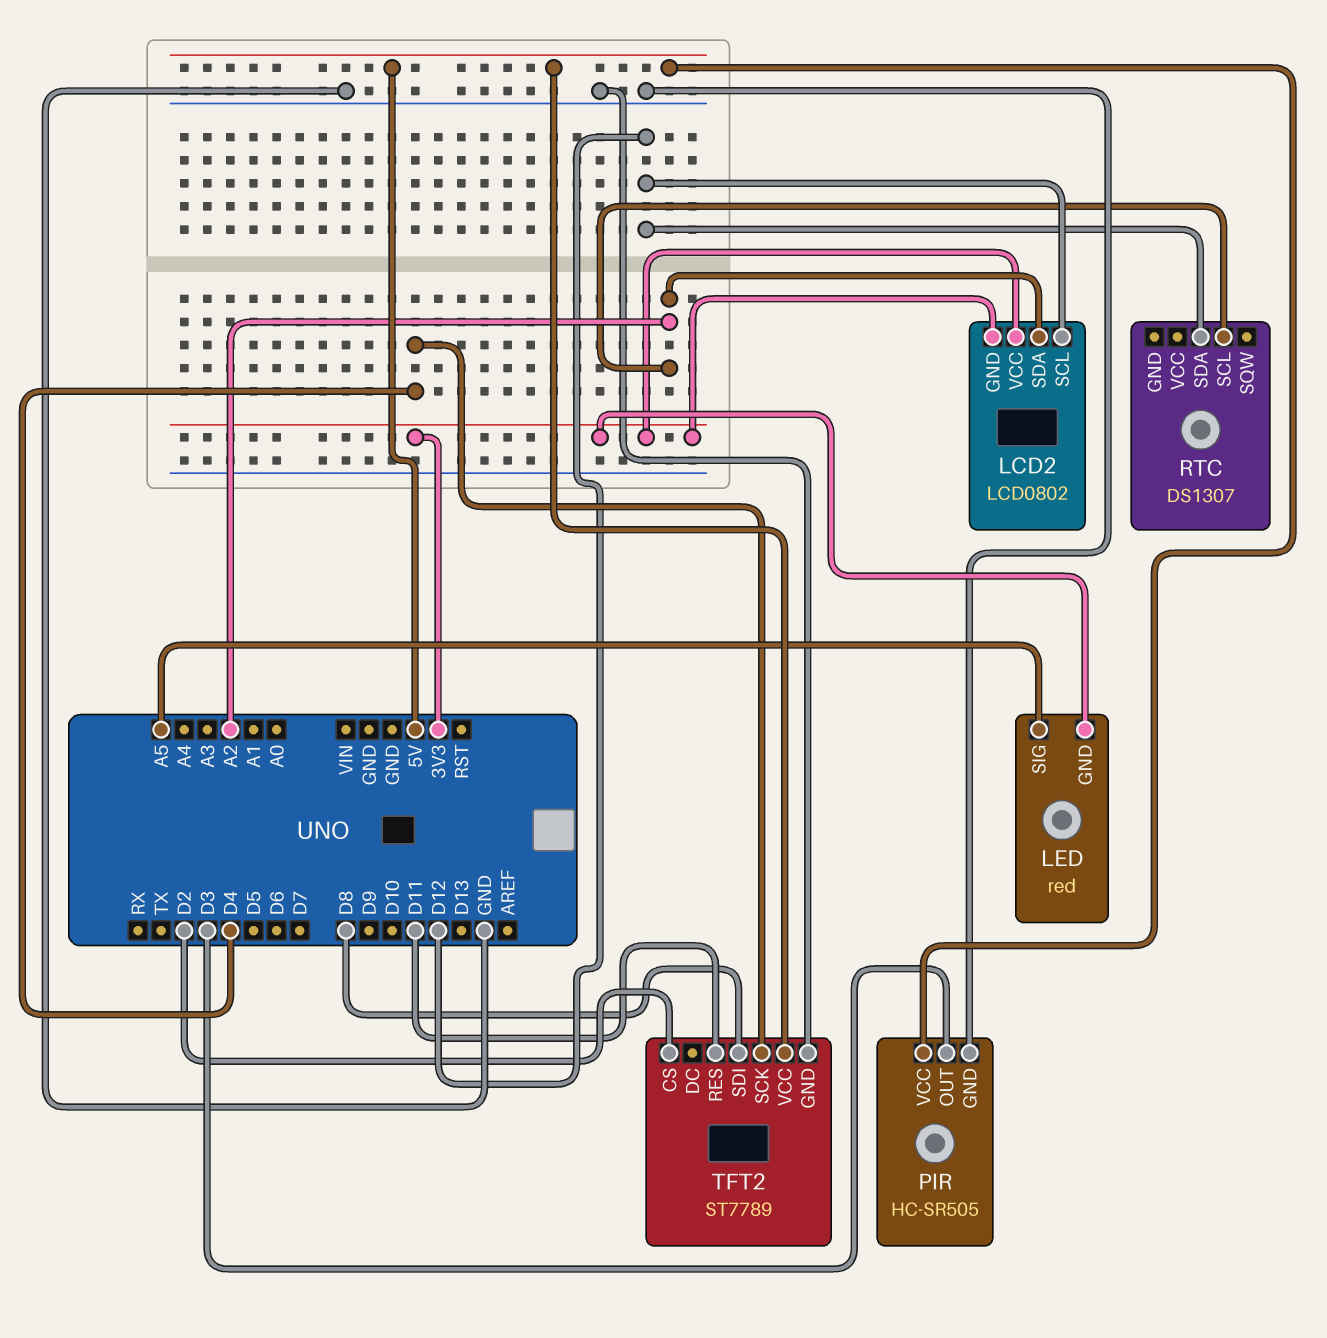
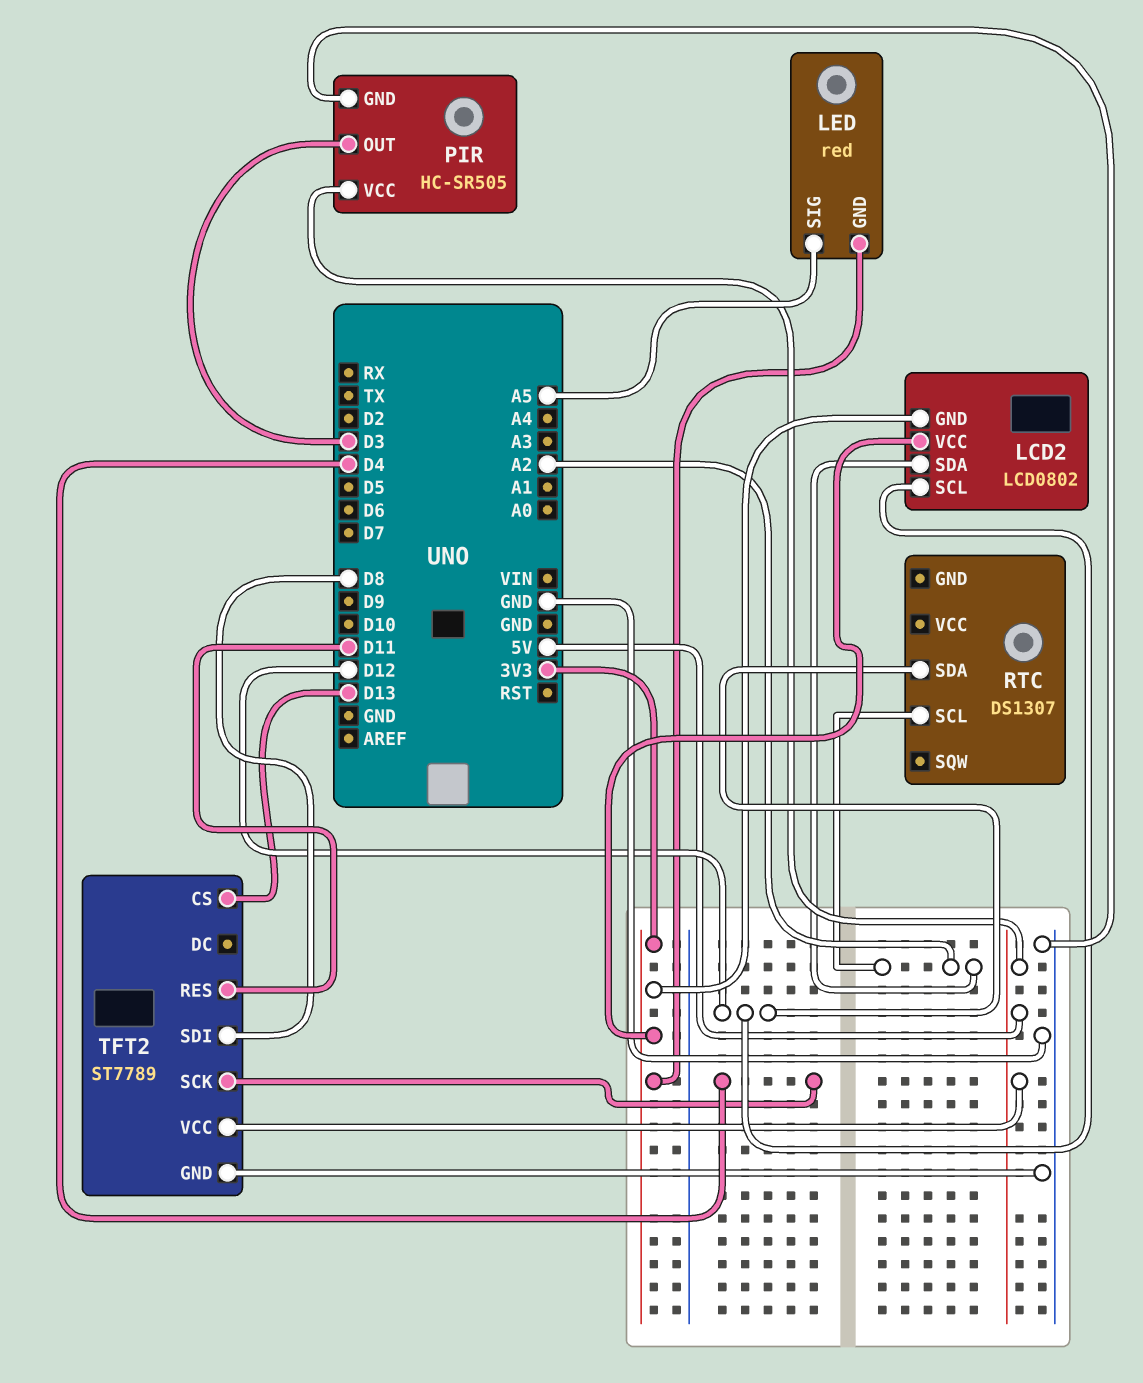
TFT2 pin CS: D2 -> D13

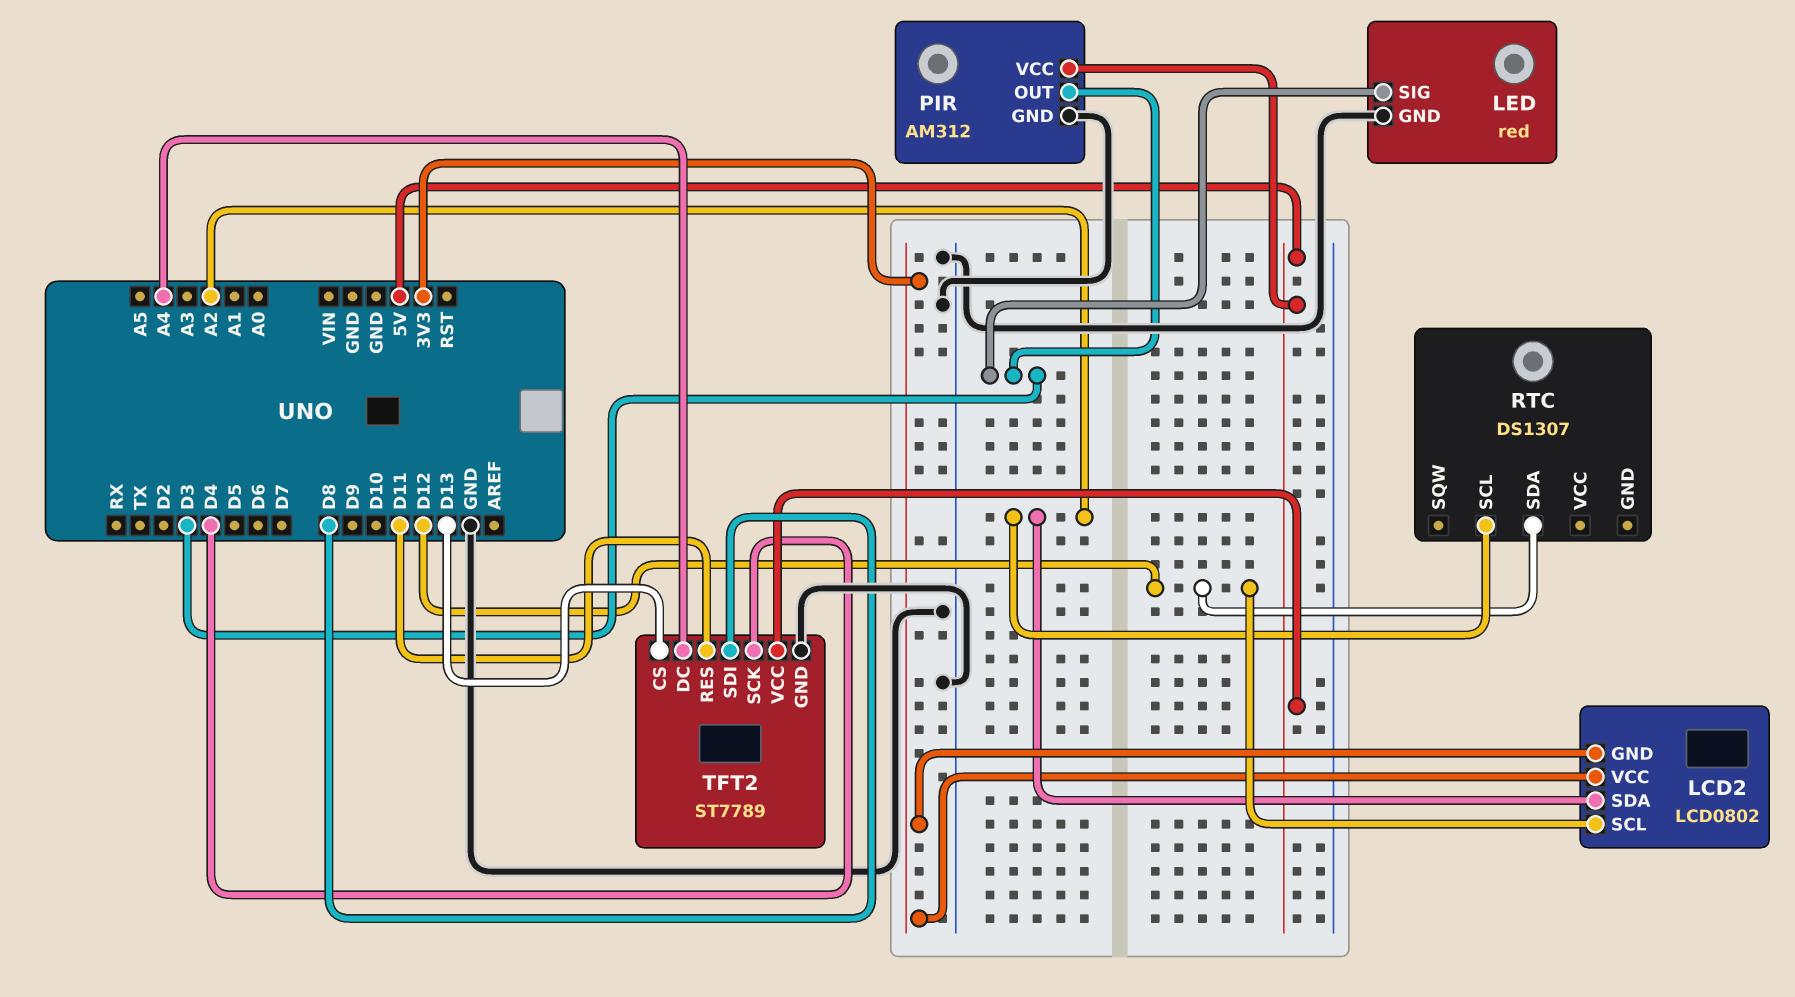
LED pin GND: 3V3 -> GND
LED pin SIG: A5 -> D3
PIR: HC-SR505 -> AM312
TFT2 pin DC: none -> A4

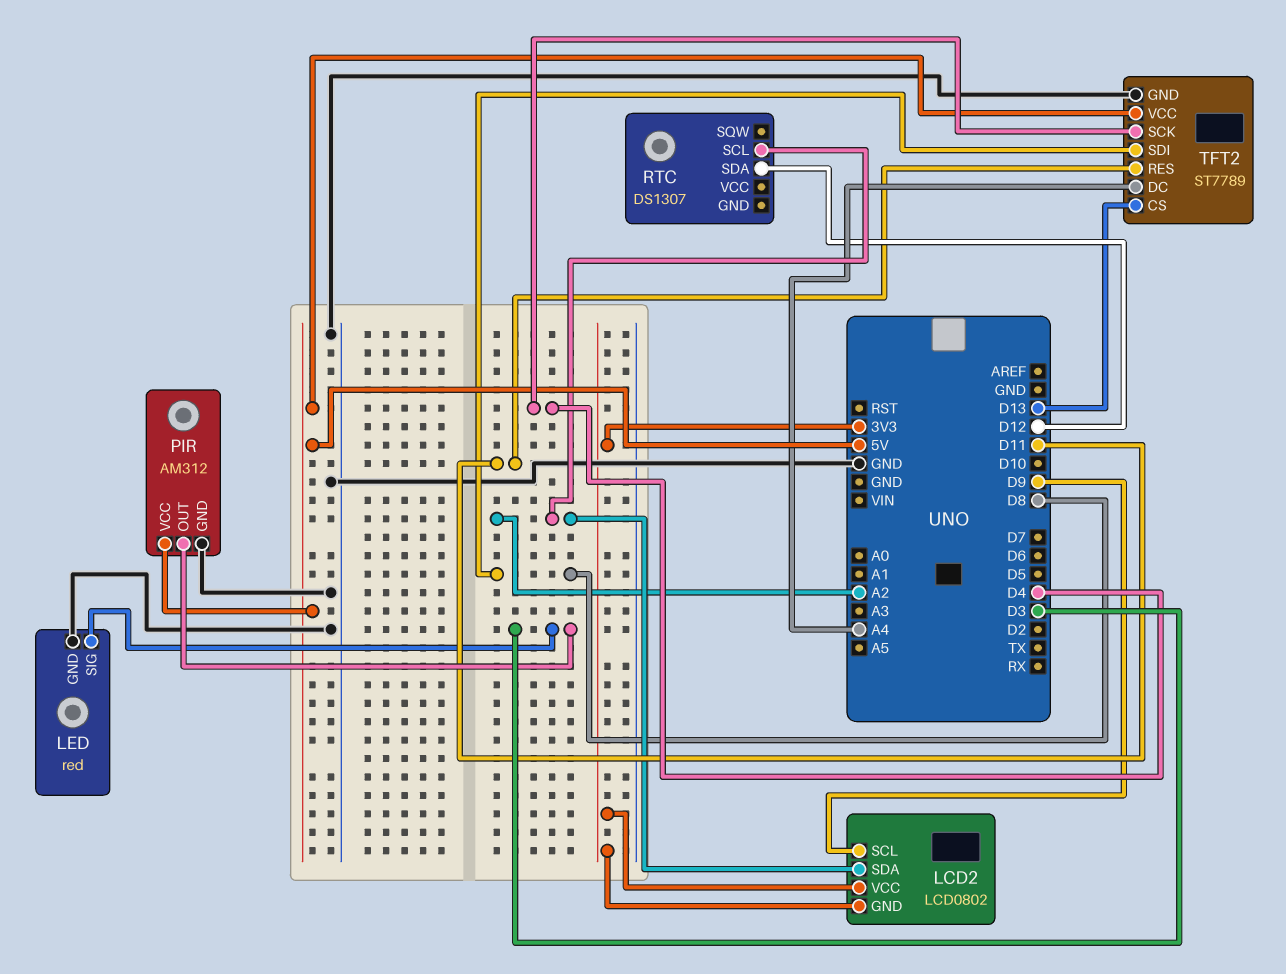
LCD2 pin SCL: D12 -> D9

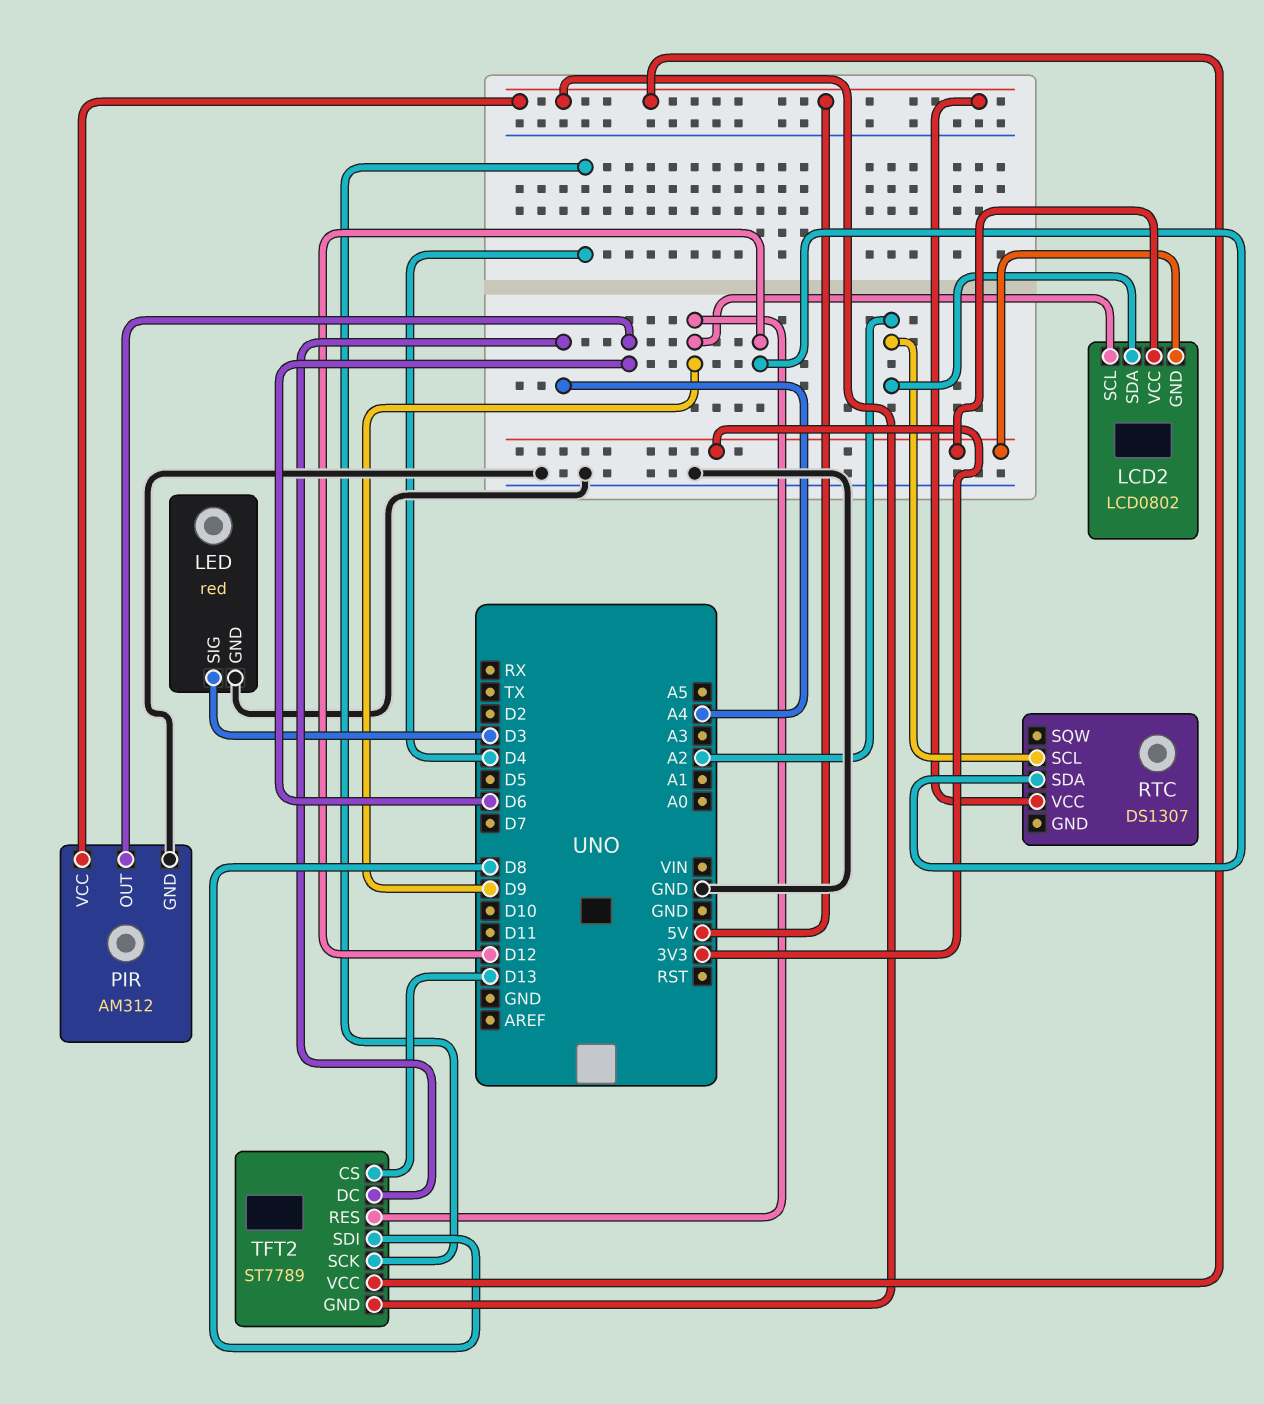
PIR pin OUT: D3 -> D6
RTC pin VCC: none -> 5V
TFT2 pin GND: GND -> 5V
TFT2 pin RES: D11 -> D9

